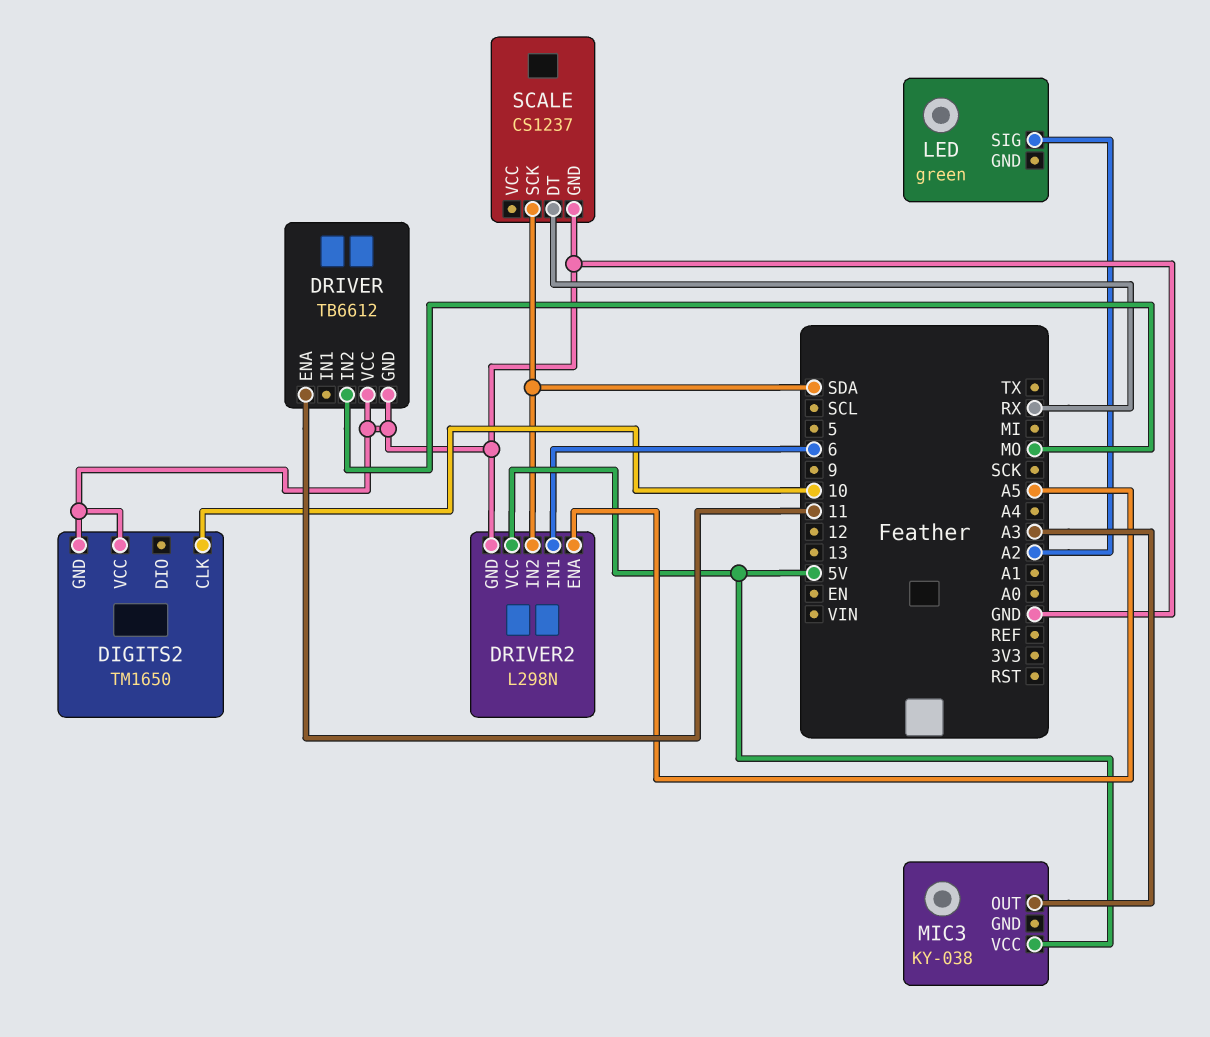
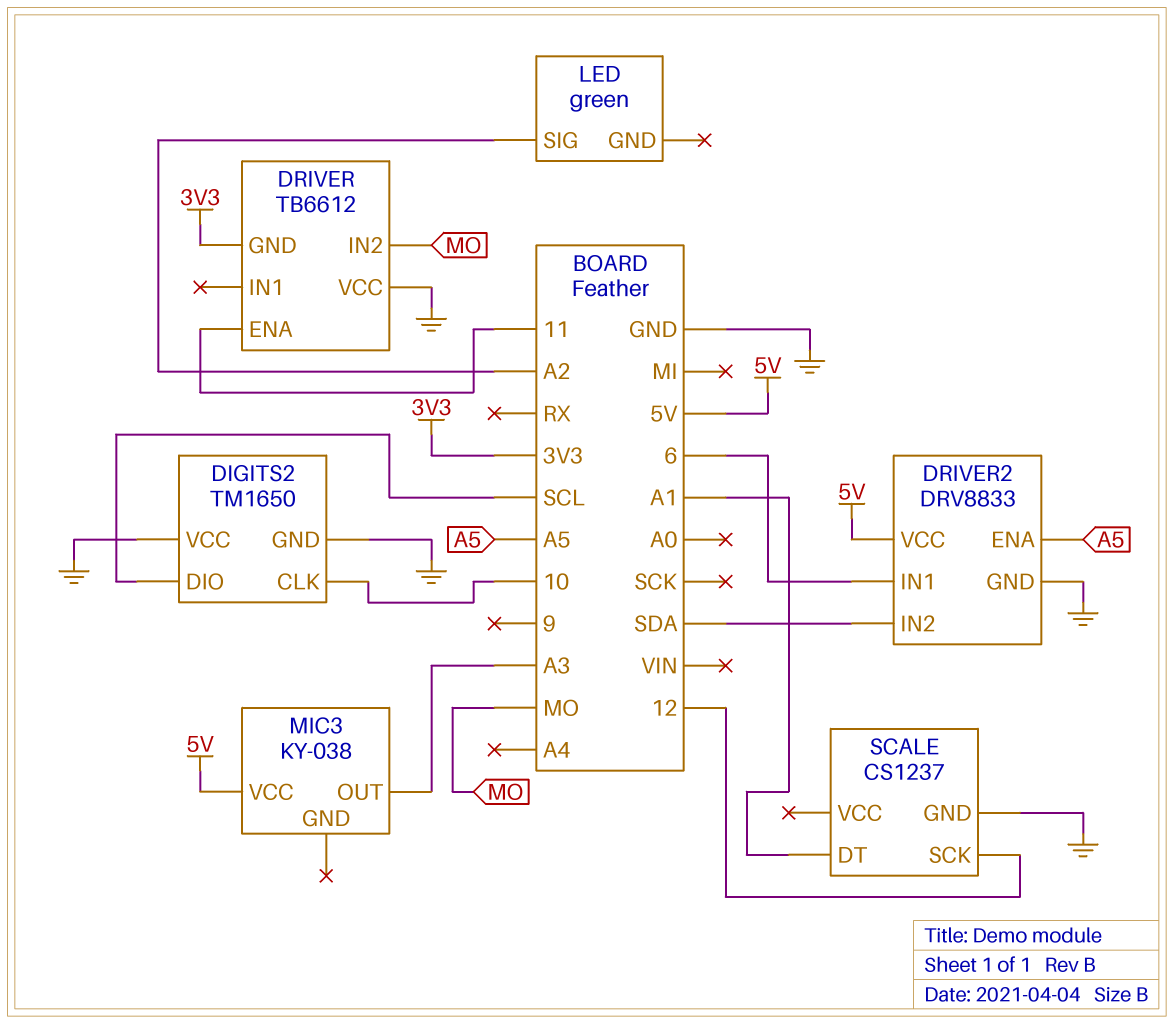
DIGITS2 pin DIO: none -> SCL
DRIVER pin GND: GND -> 3V3
DRIVER2: L298N -> DRV8833
SCALE pin DT: RX -> A1
SCALE pin SCK: SDA -> 12

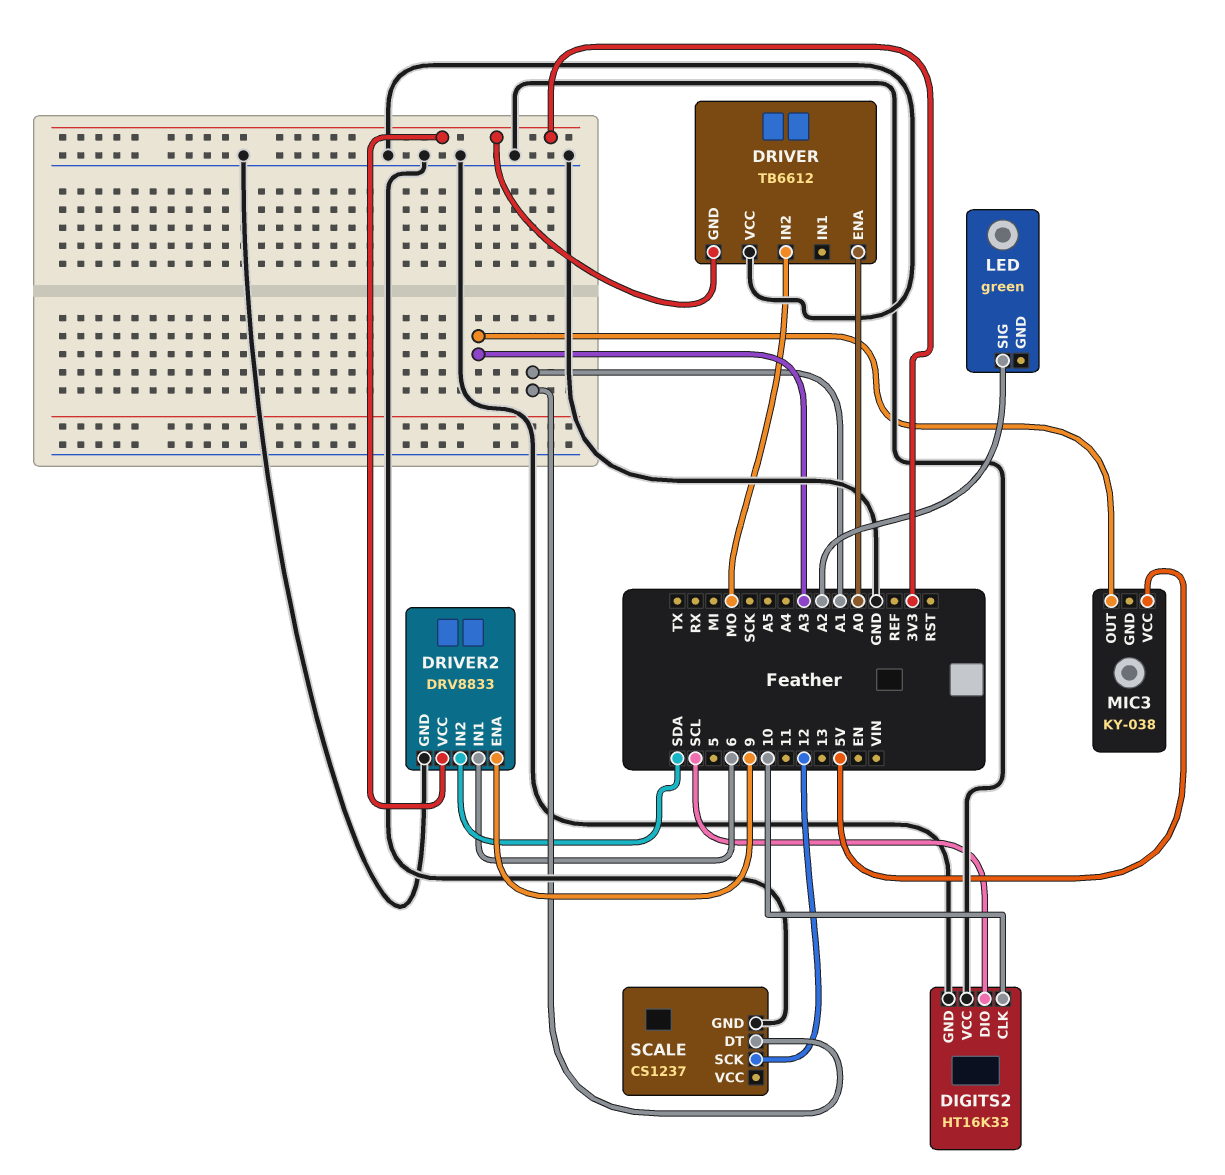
DIGITS2: TM1650 -> HT16K33
DRIVER pin ENA: 11 -> A0
DRIVER2 pin ENA: A5 -> 9
DRIVER2 pin VCC: 5V -> 3V3

